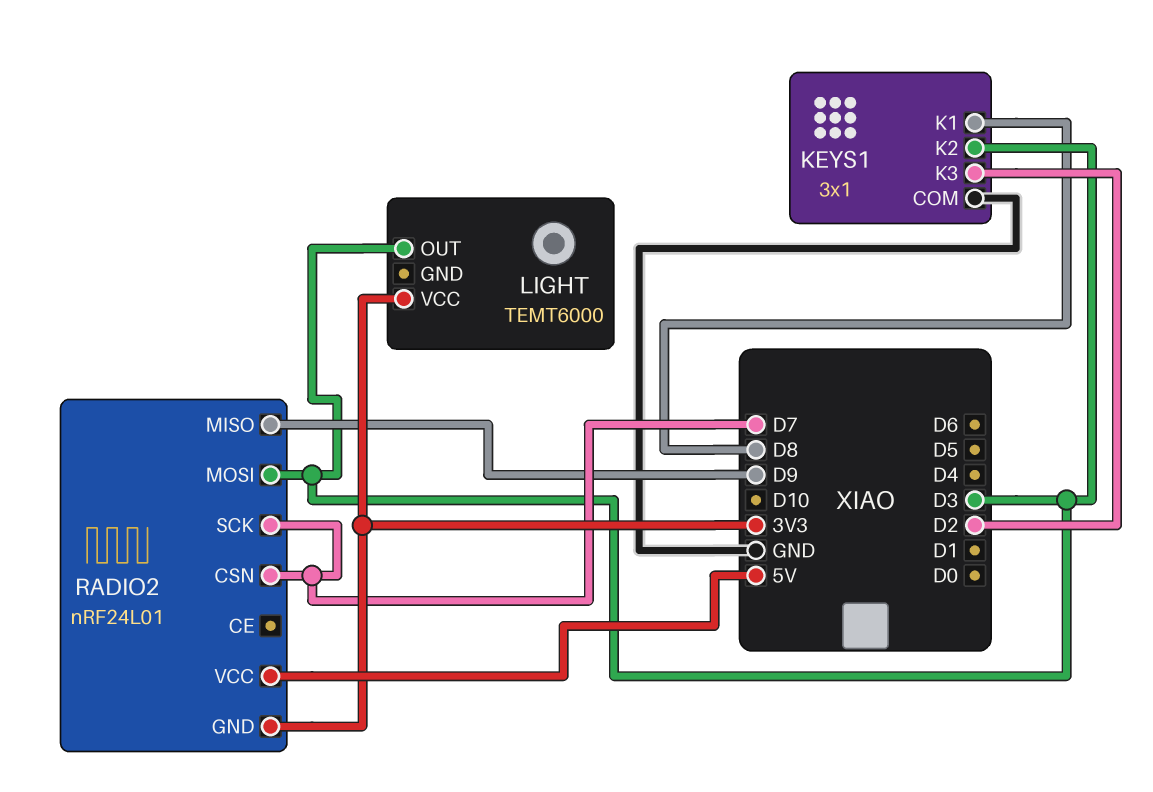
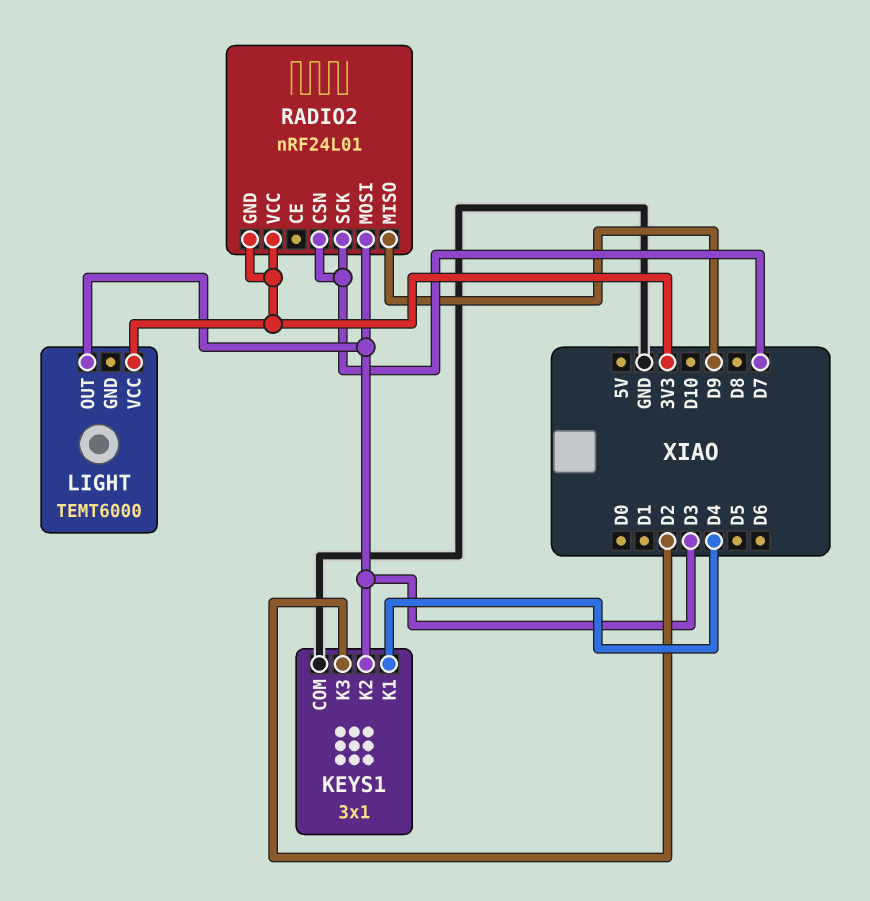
KEYS1 pin K1: D8 -> D4
RADIO2 pin VCC: 5V -> 3V3

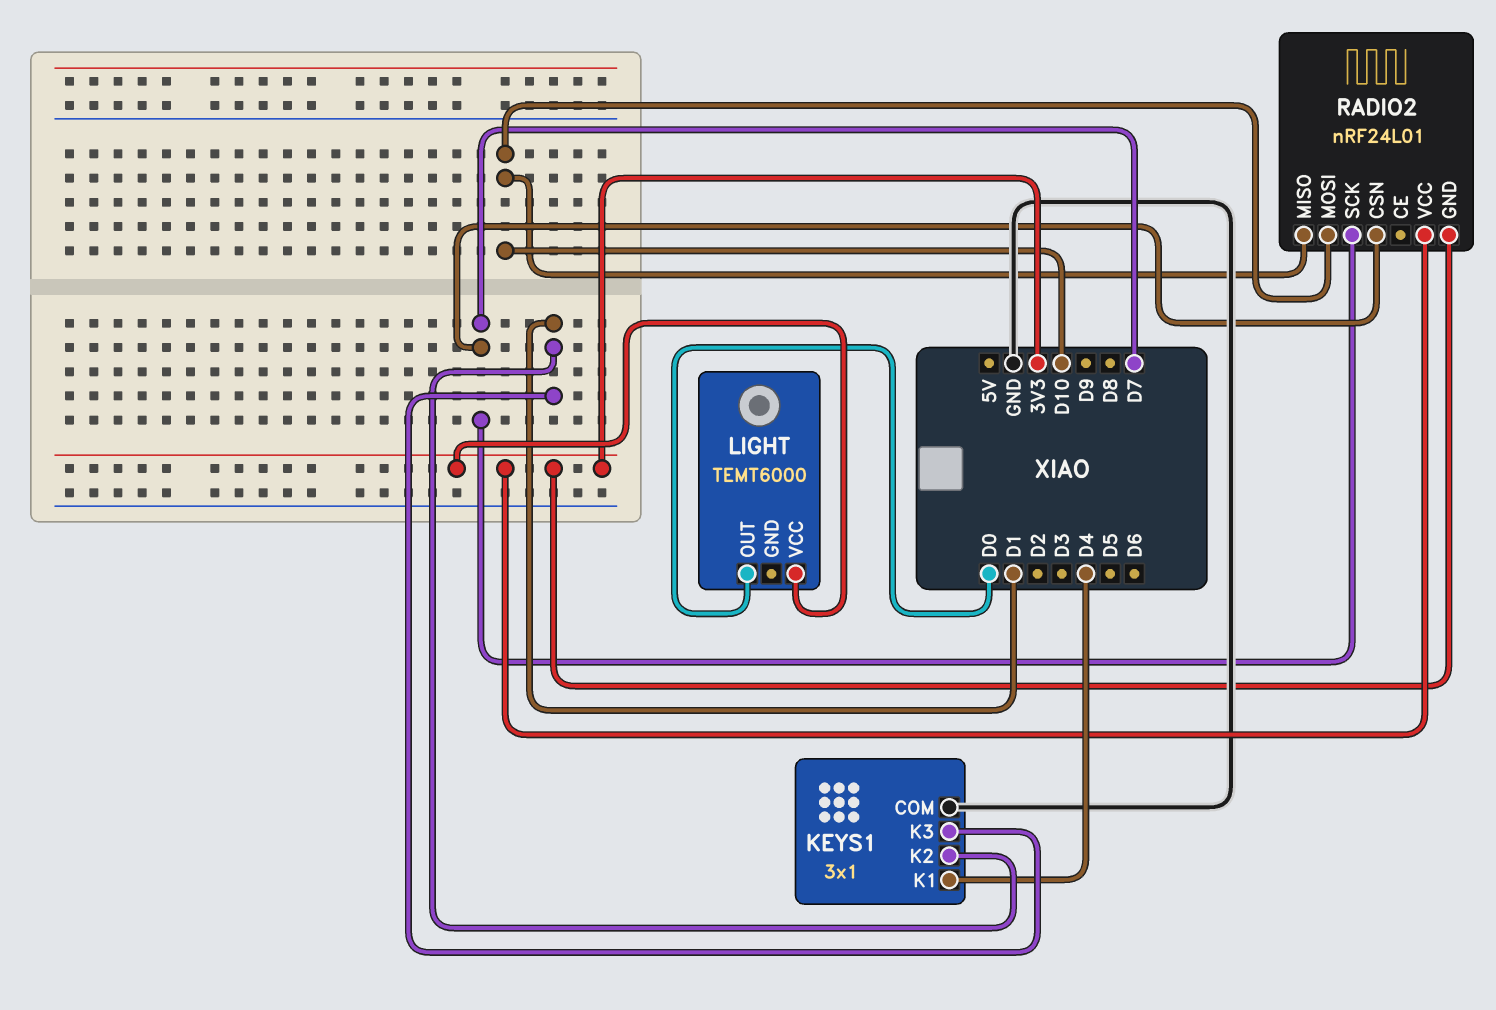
KEYS1 pin K2: D3 -> D1
KEYS1 pin K3: D2 -> D1
LIGHT pin OUT: D3 -> D0
RADIO2 pin MISO: D9 -> D10
RADIO2 pin MOSI: D3 -> D10

